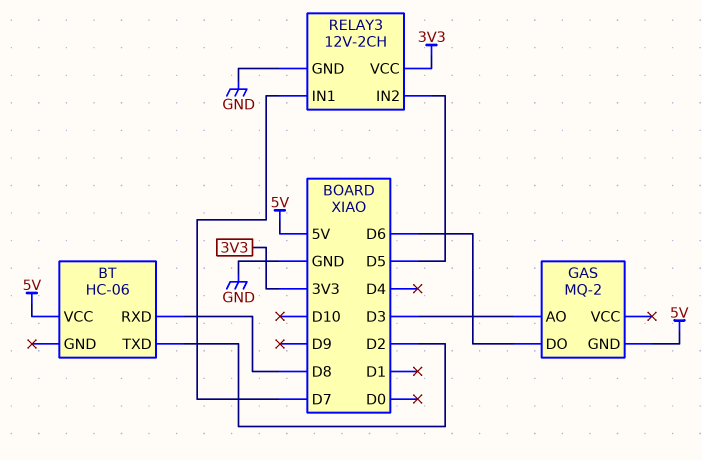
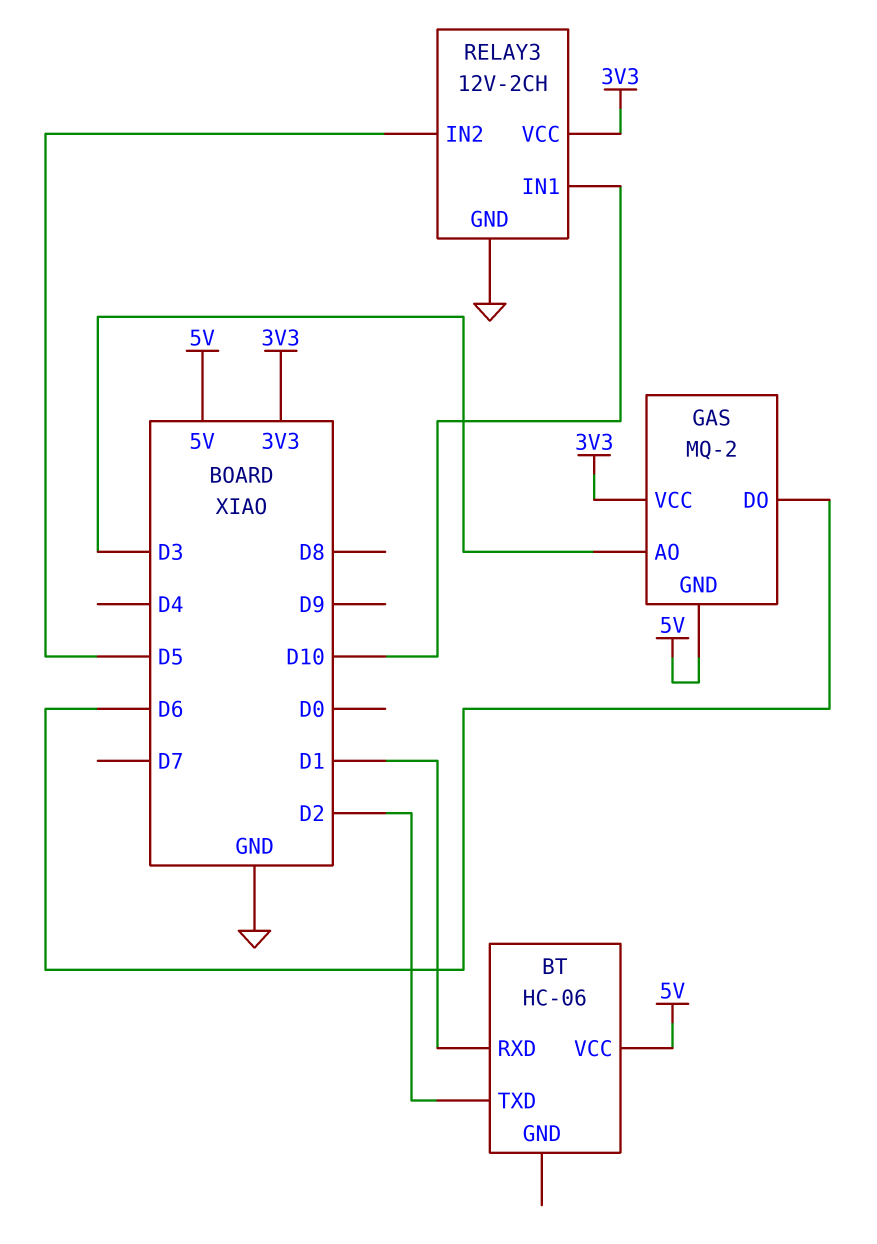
BT pin RXD: D8 -> D1
GAS pin VCC: none -> 3V3
RELAY3 pin IN1: D7 -> D10

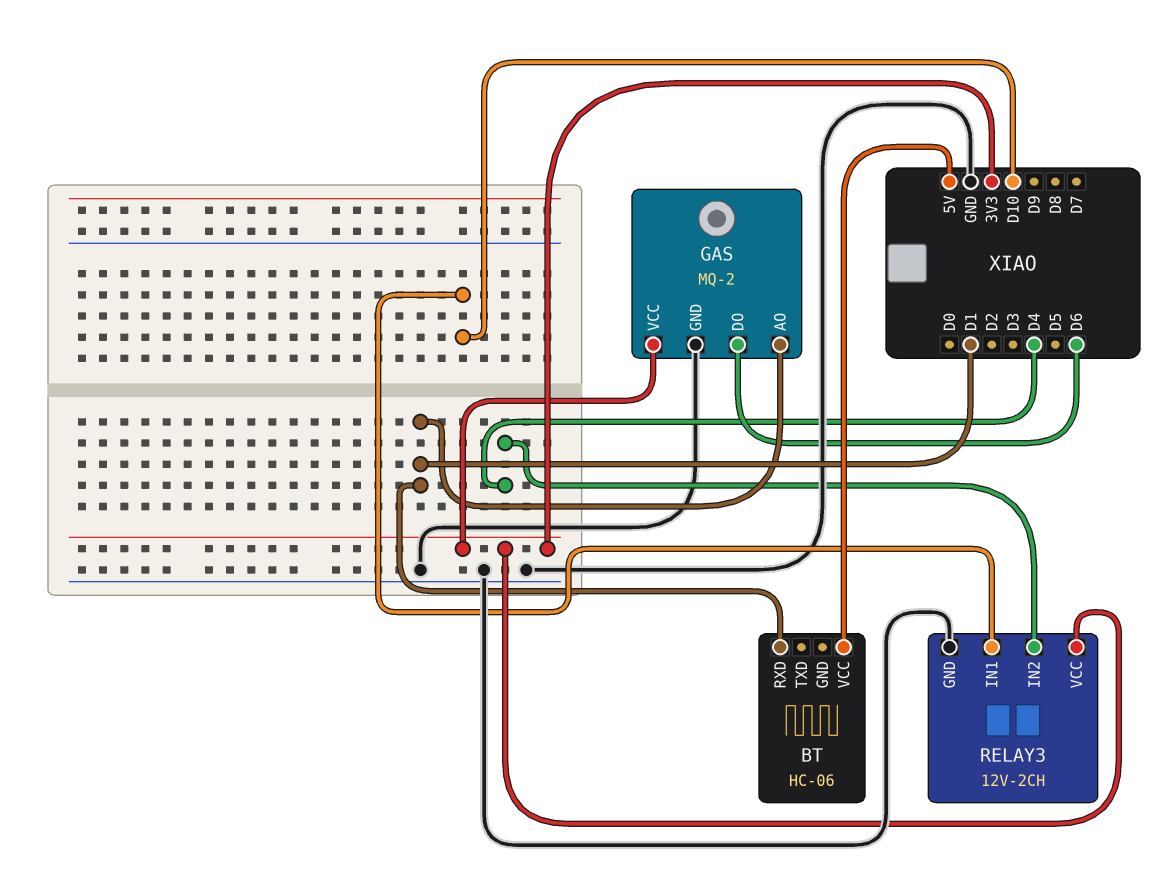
BT pin TXD: D2 -> none
GAS pin AO: D3 -> D1
GAS pin GND: 5V -> GND
RELAY3 pin IN2: D5 -> D4

